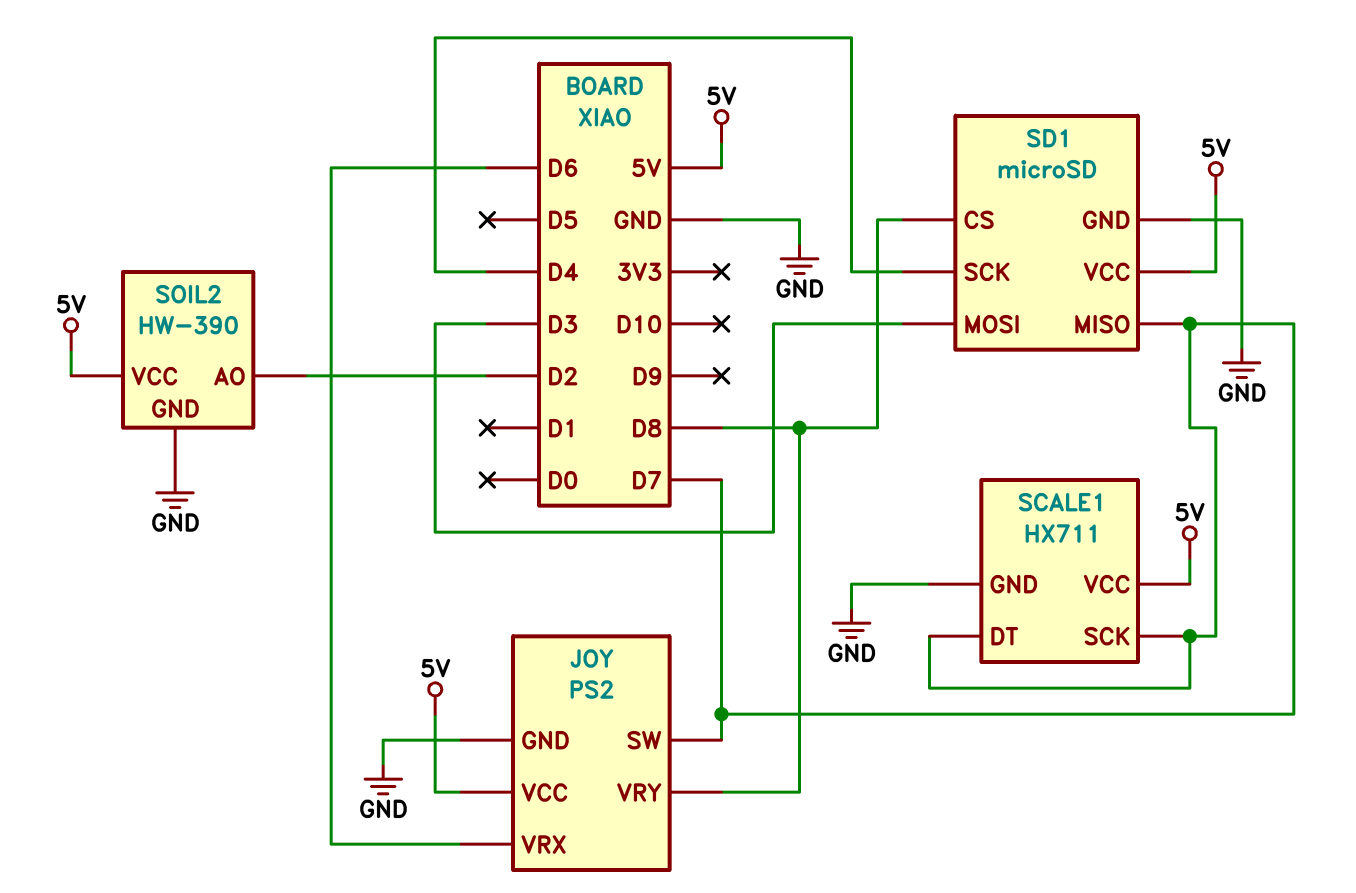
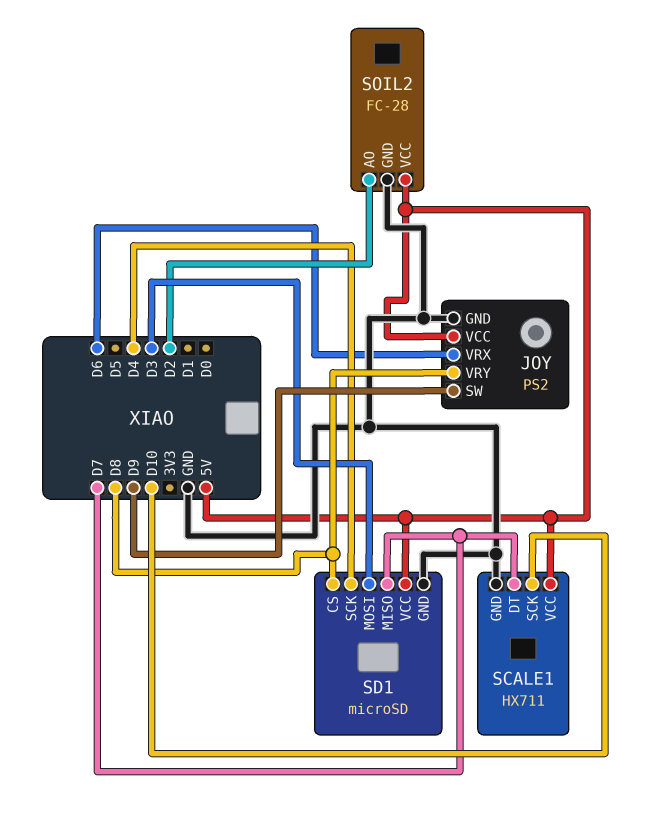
JOY pin SW: D7 -> D9
SCALE1 pin SCK: D7 -> D10
SOIL2: HW-390 -> FC-28

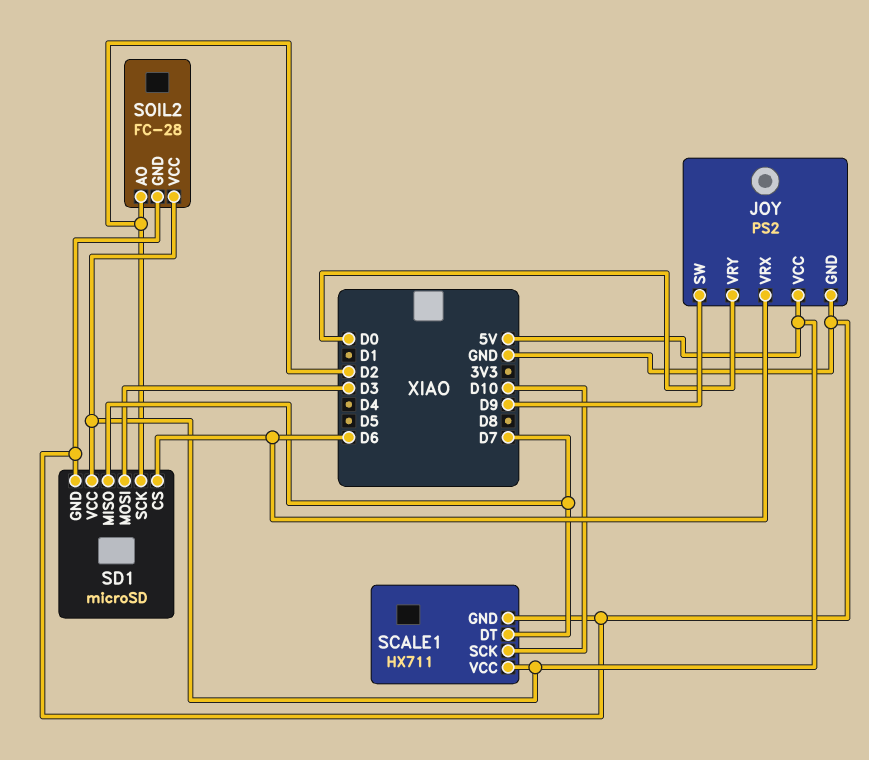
JOY pin VRY: D8 -> D0
SD1 pin CS: D8 -> D6
SD1 pin SCK: D4 -> D2

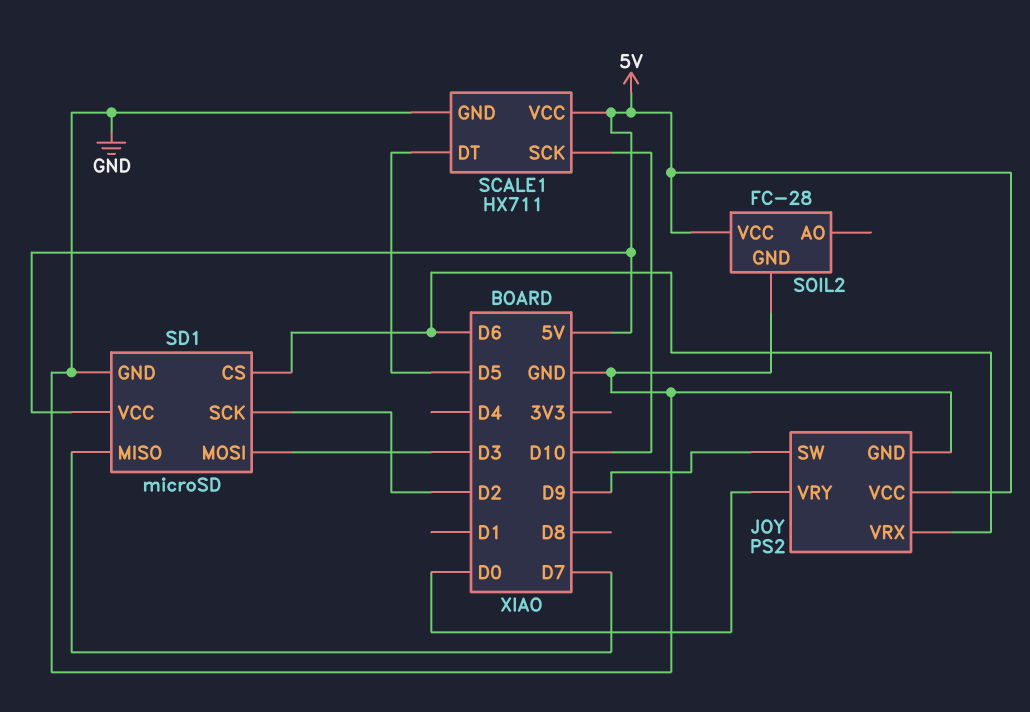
SCALE1 pin DT: D7 -> D5
SOIL2 pin AO: D2 -> none

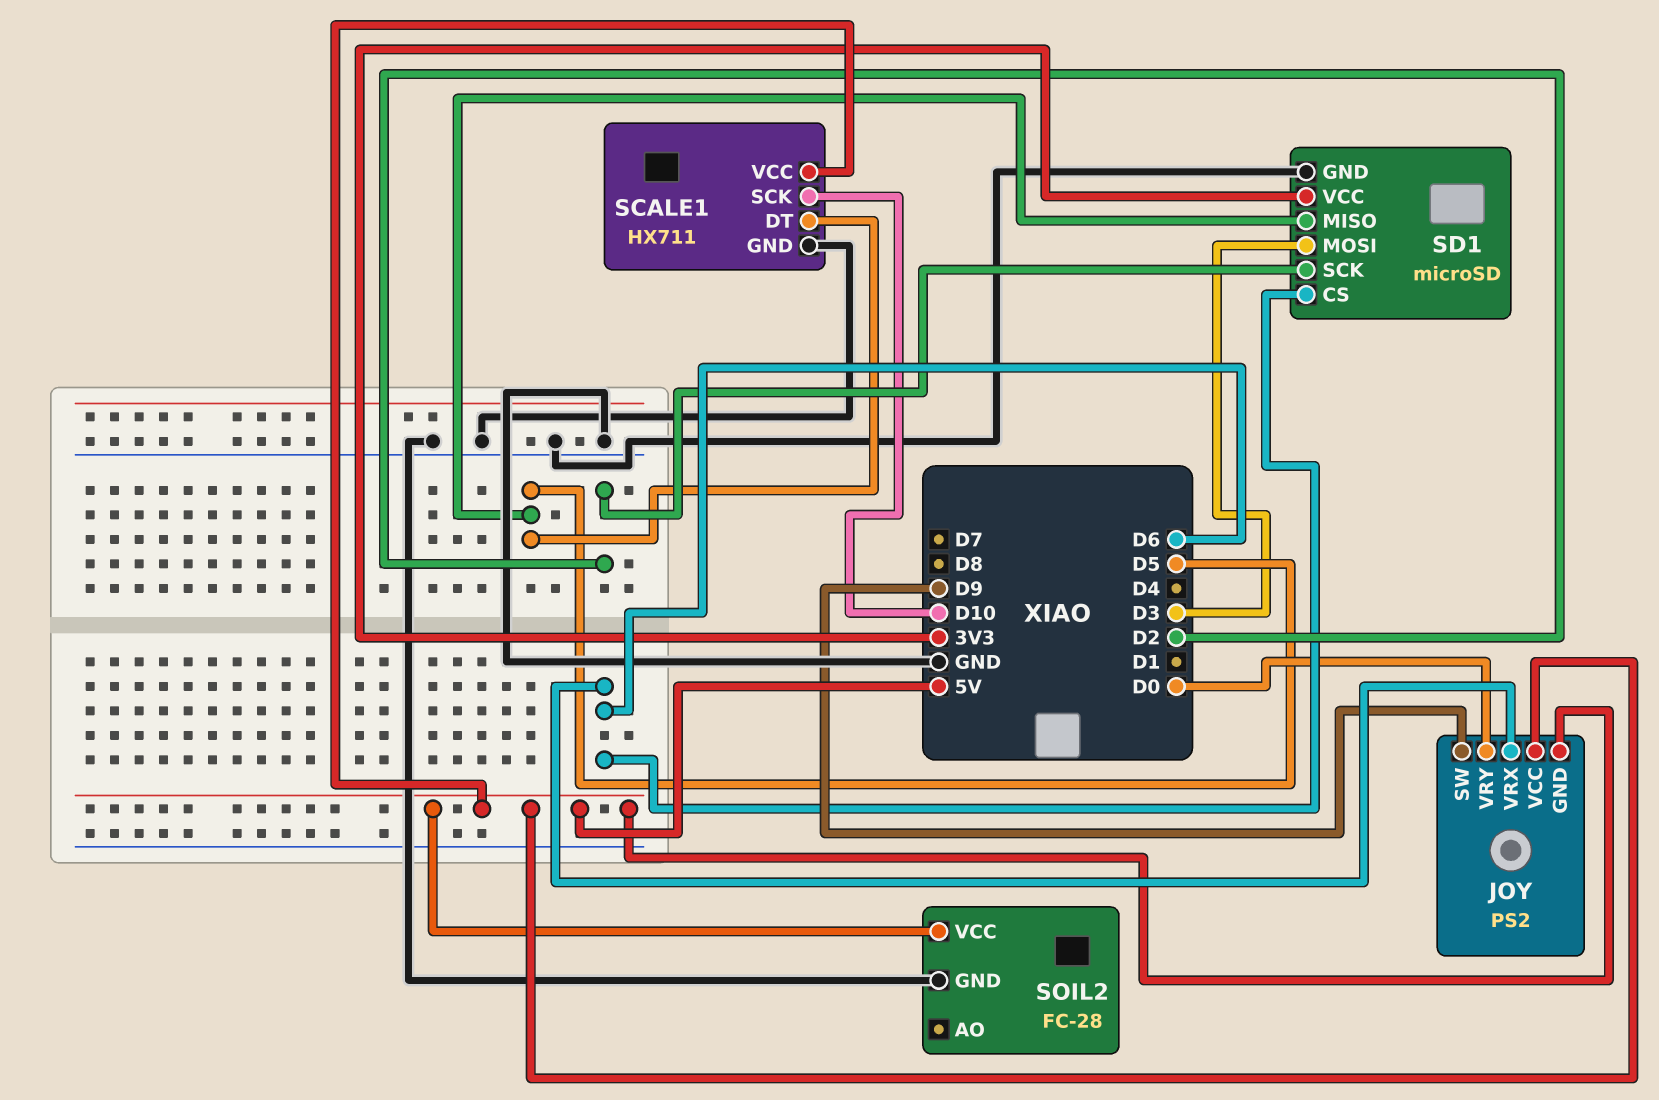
JOY pin GND: GND -> 5V
SD1 pin MISO: D7 -> D5
SD1 pin VCC: 5V -> 3V3

